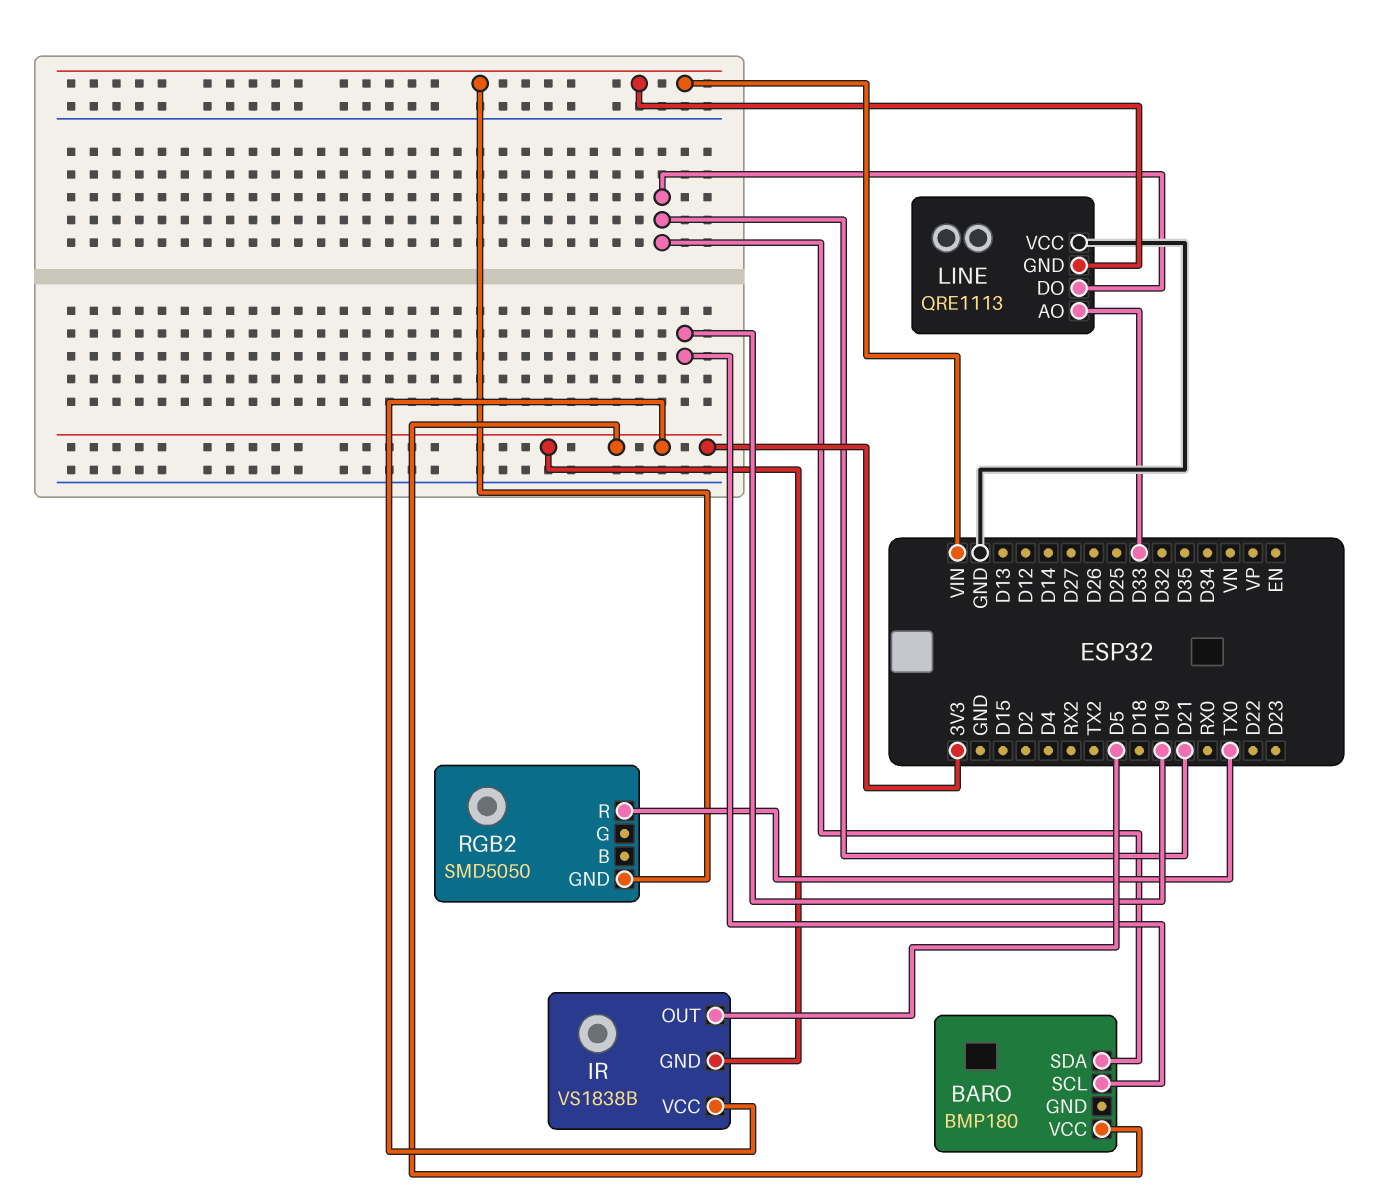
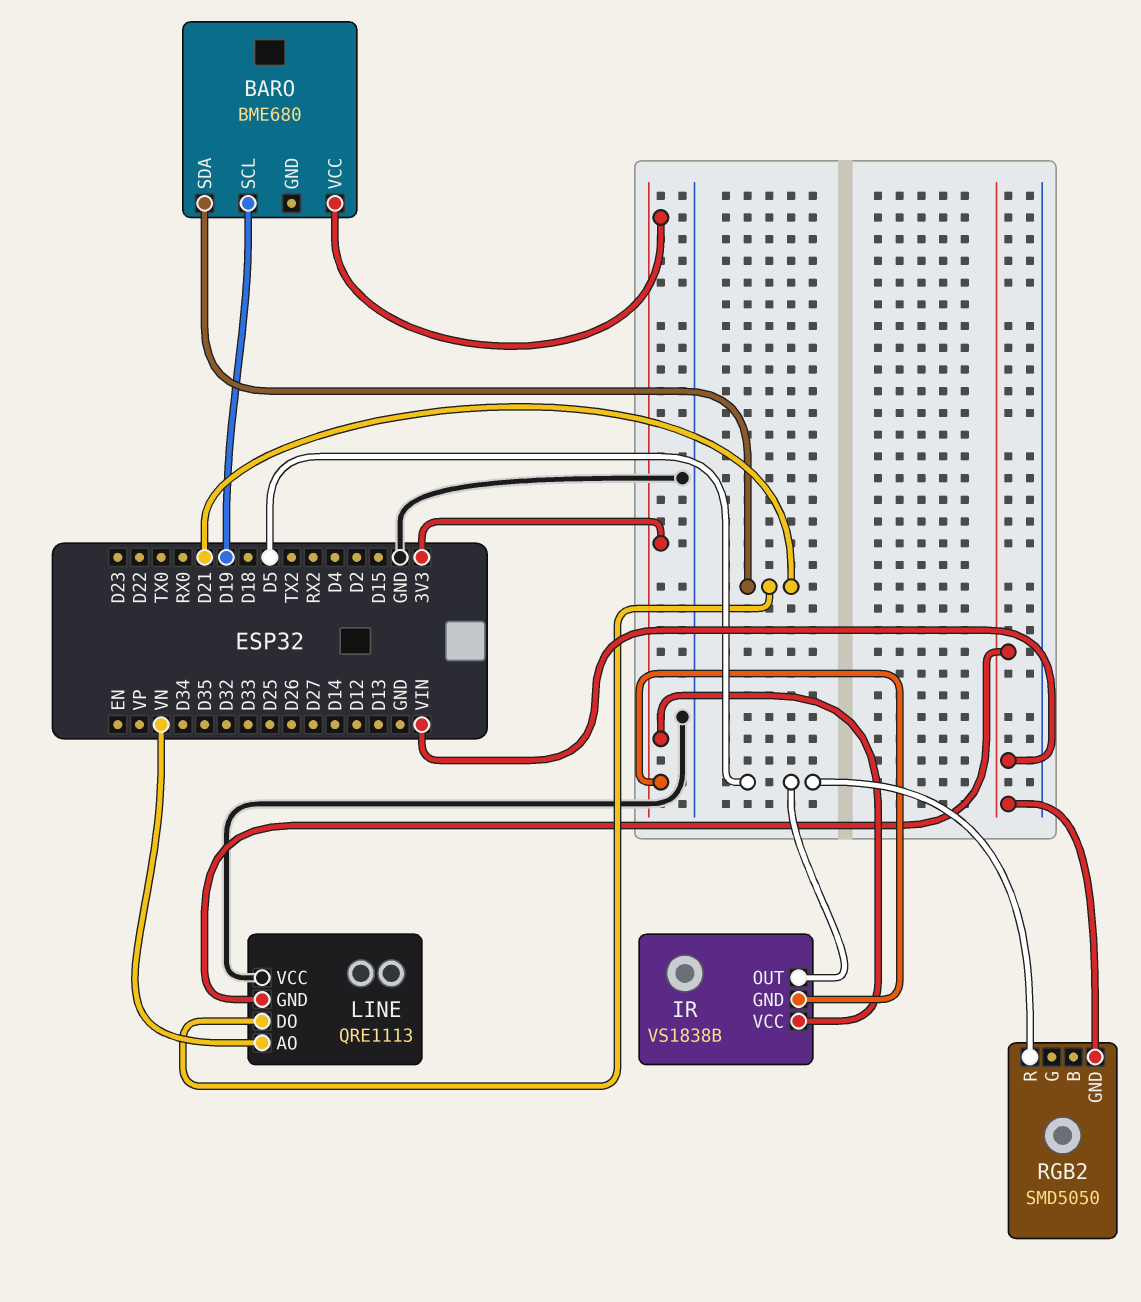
BARO: BMP180 -> BME680
LINE pin AO: D33 -> VN
RGB2 pin R: TX0 -> D5

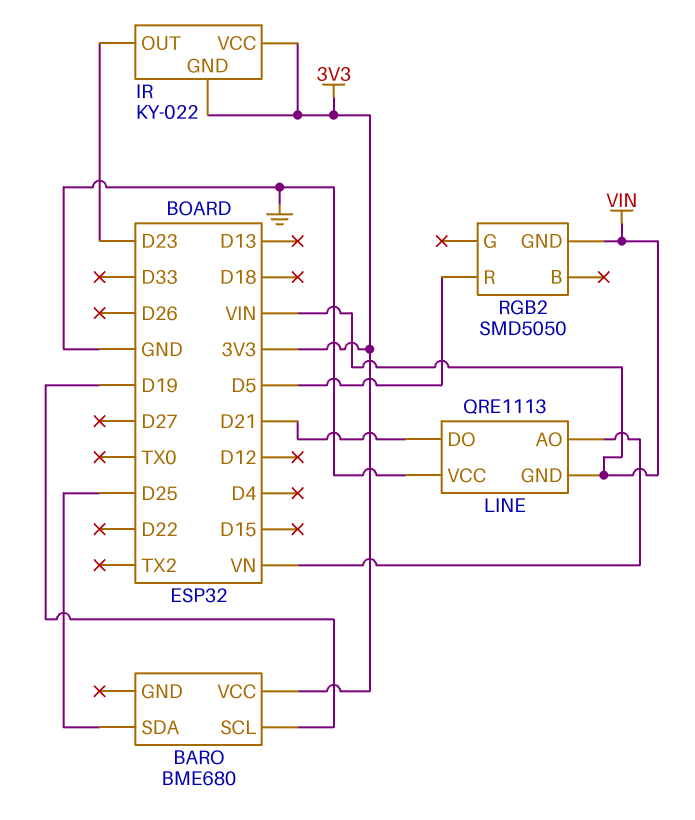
BARO pin SDA: D21 -> D25
IR: VS1838B -> KY-022
IR pin OUT: D5 -> D23

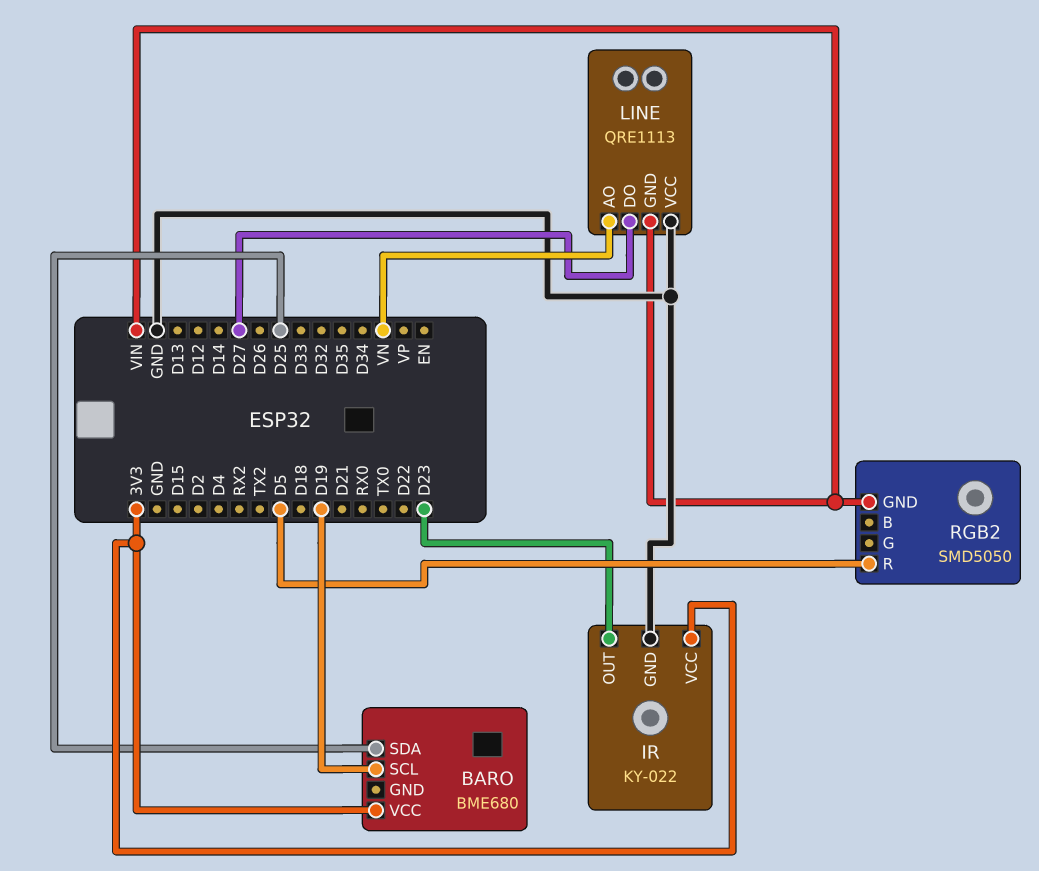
IR pin GND: 3V3 -> GND
LINE pin DO: D21 -> D27

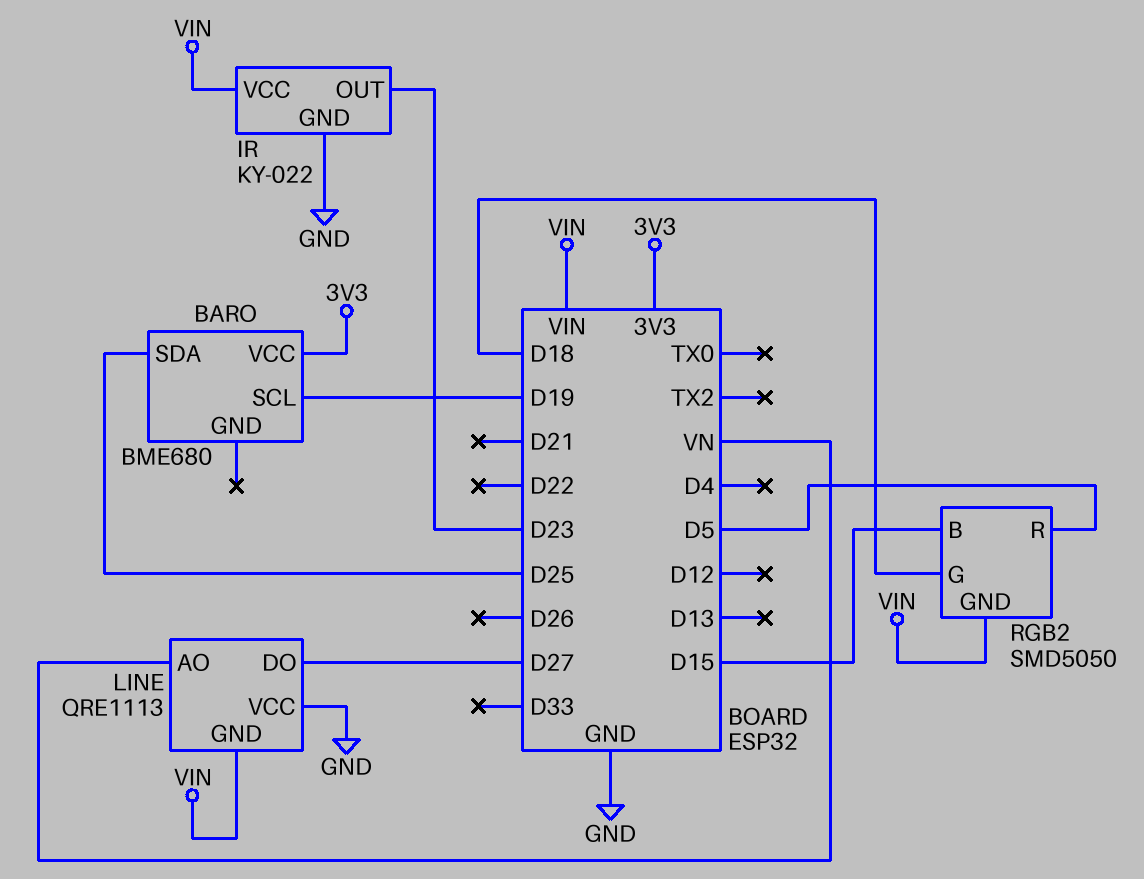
IR pin VCC: 3V3 -> VIN
RGB2 pin B: none -> D15
RGB2 pin G: none -> D18

